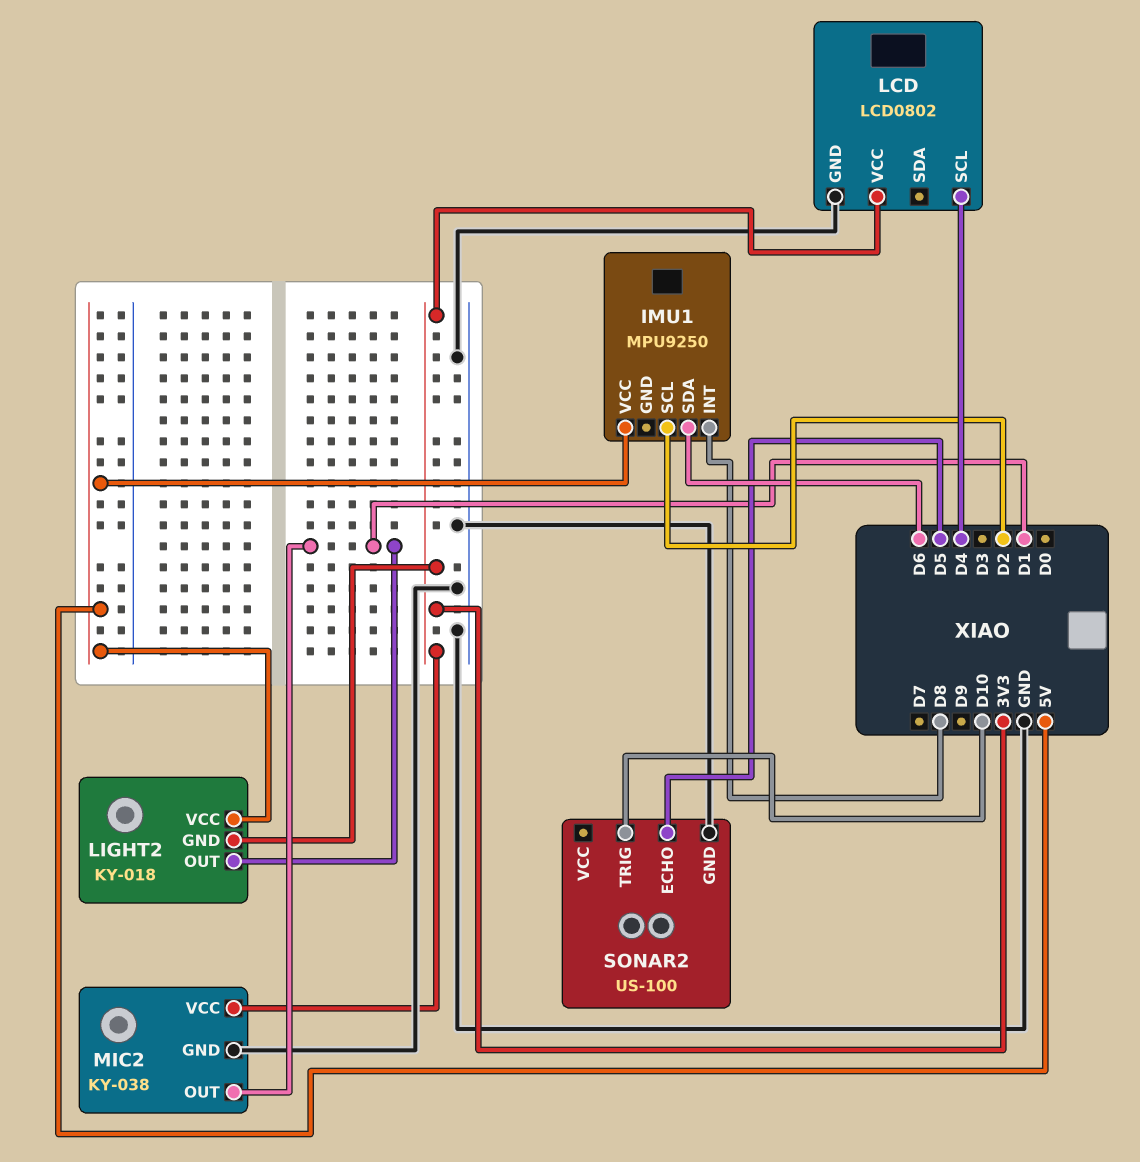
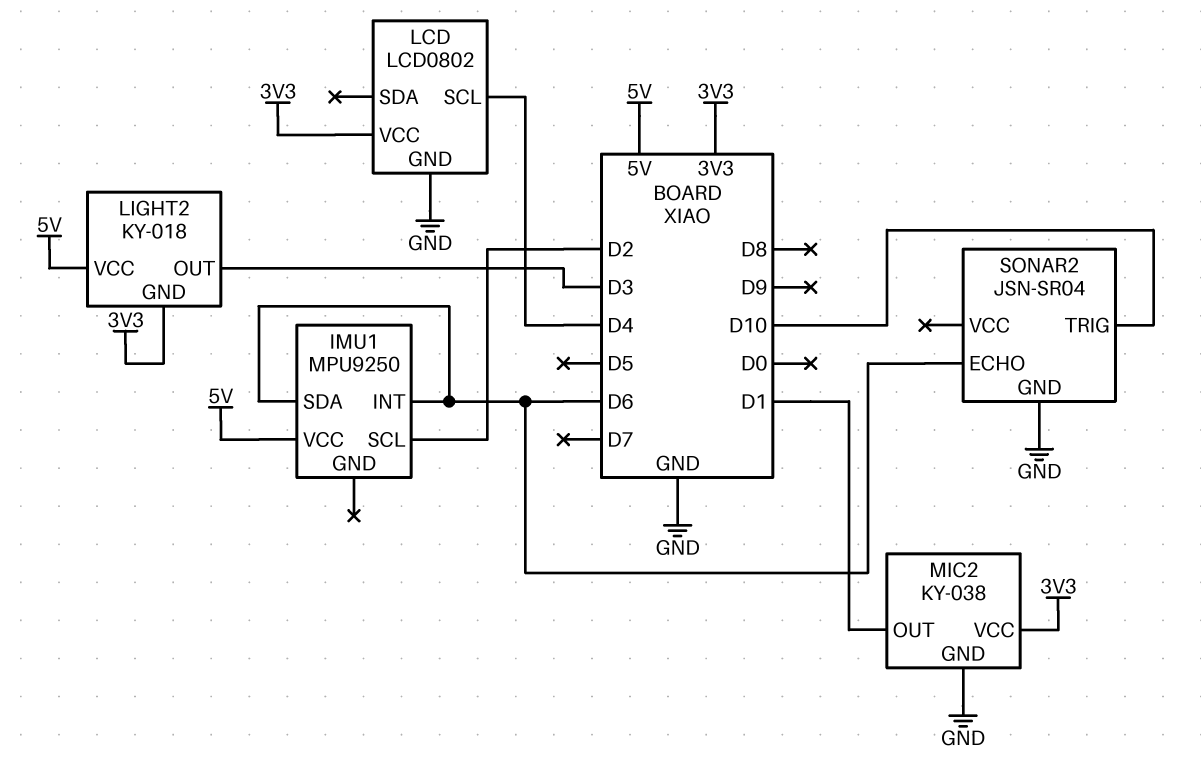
IMU1 pin INT: D8 -> D6
LIGHT2 pin OUT: D1 -> D3
SONAR2: US-100 -> JSN-SR04
SONAR2 pin ECHO: D5 -> D6

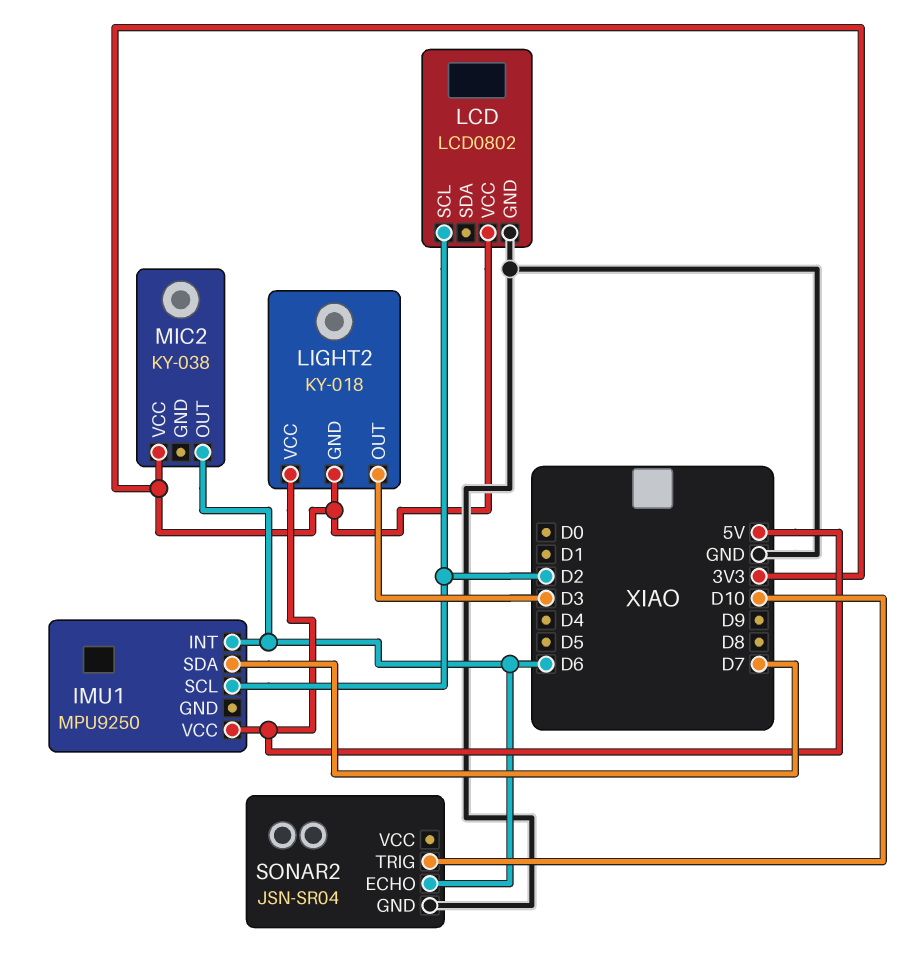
IMU1 pin SDA: D6 -> D7
LCD pin SCL: D4 -> D2
MIC2 pin GND: GND -> none
MIC2 pin OUT: D1 -> D6

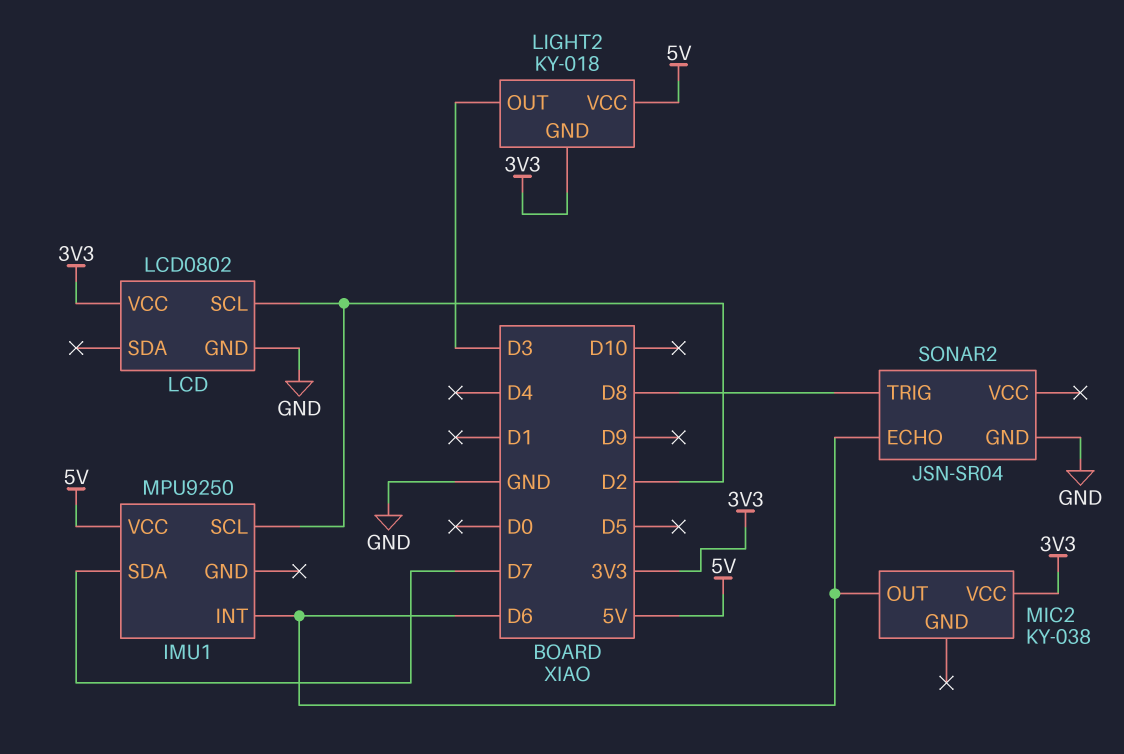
SONAR2 pin TRIG: D10 -> D8

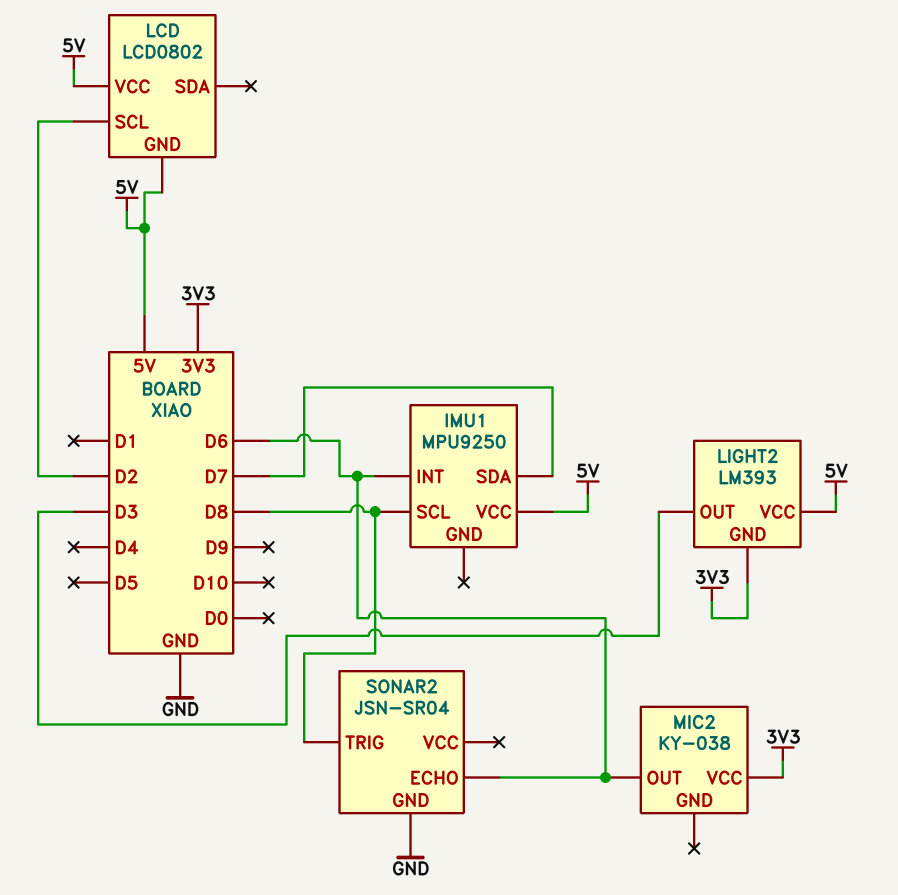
IMU1 pin SCL: D2 -> D8
LCD pin GND: GND -> 5V
LCD pin VCC: 3V3 -> 5V
LIGHT2: KY-018 -> LM393

